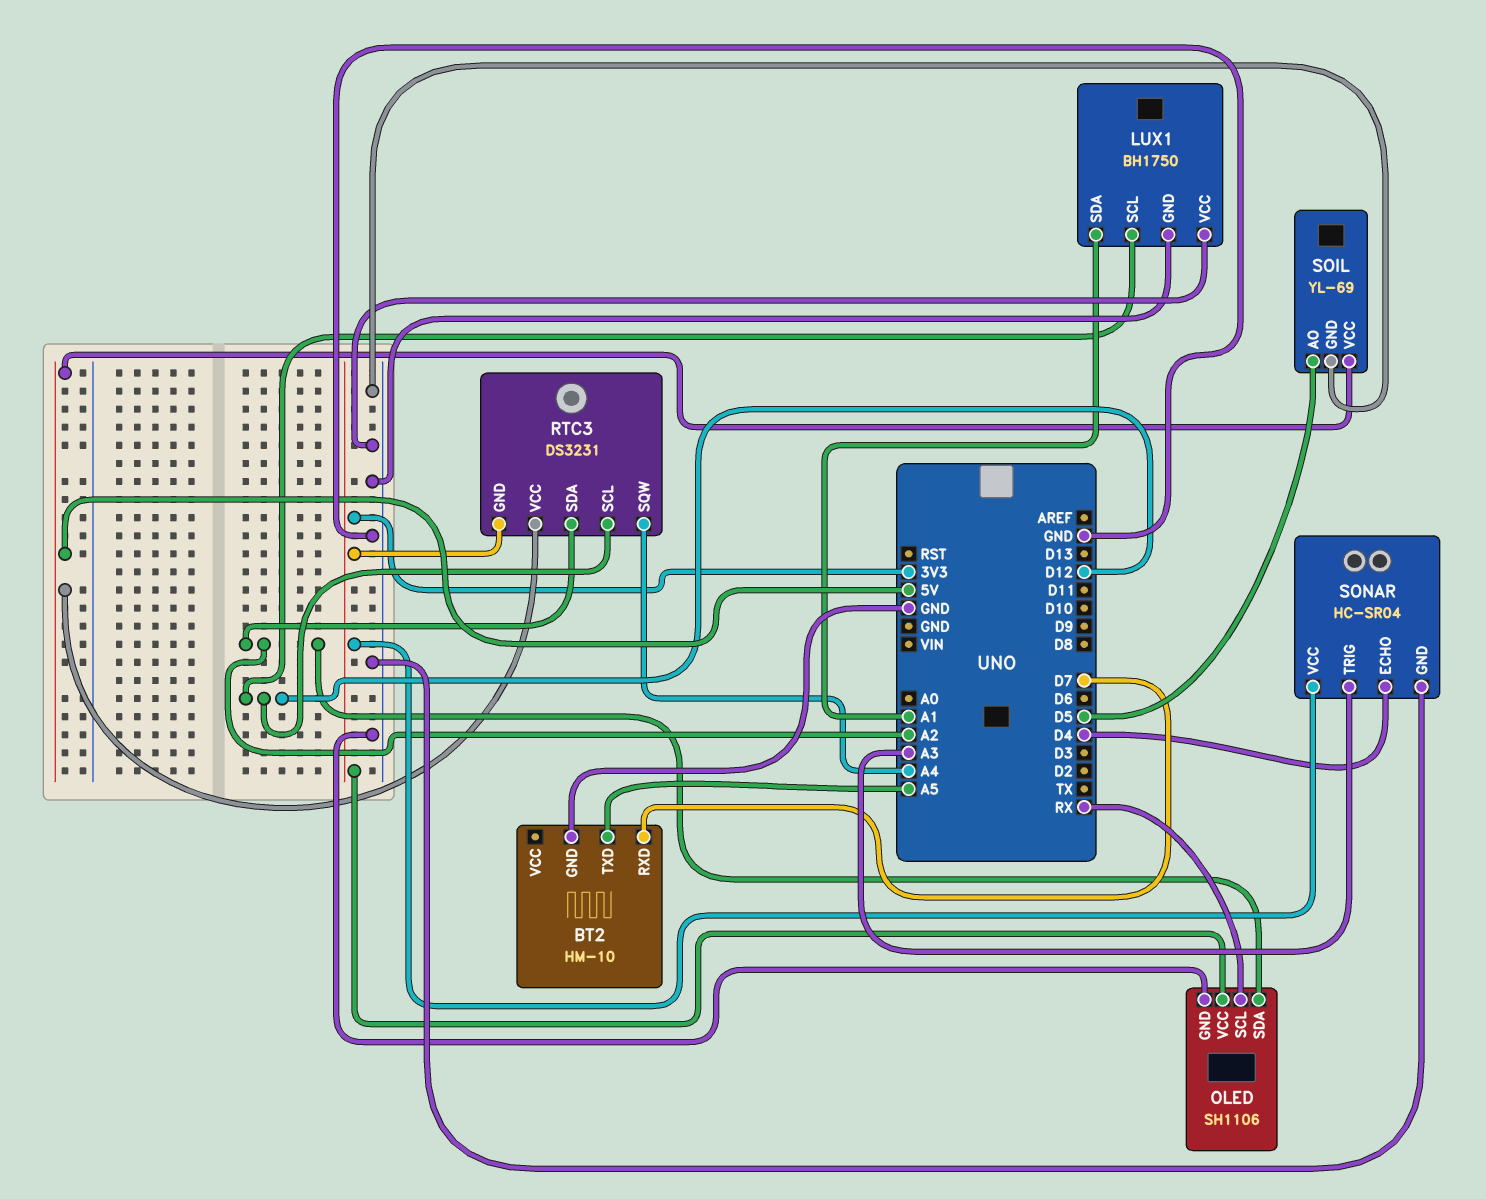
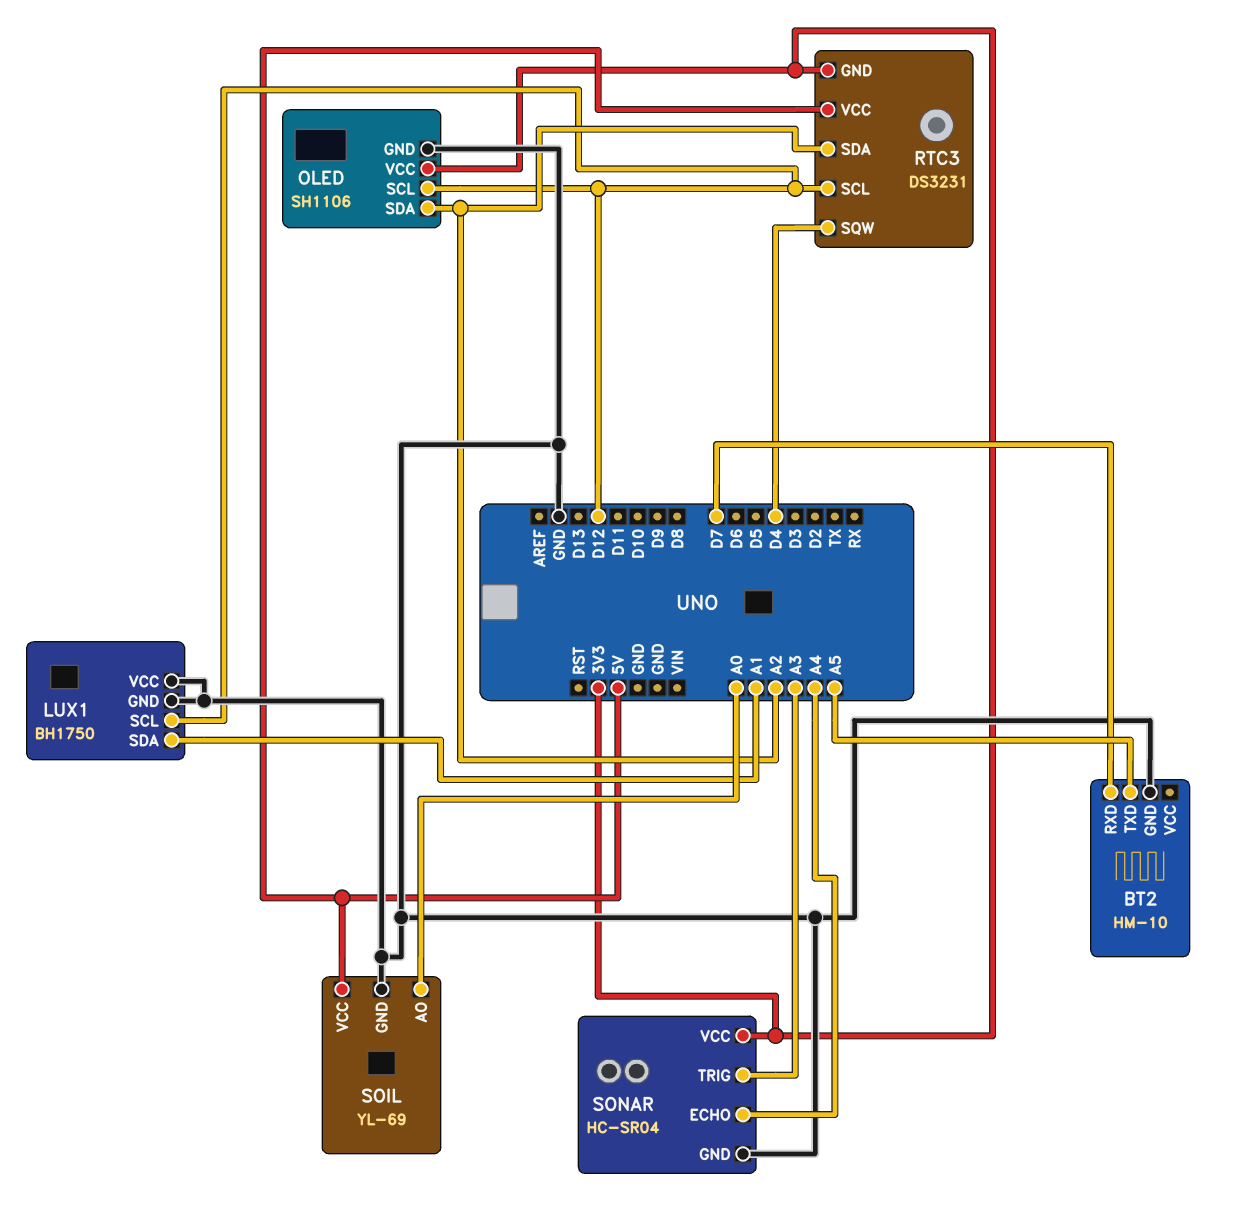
OLED pin SCL: RX -> D12
RTC3 pin SQW: A4 -> D4
SOIL pin AO: D5 -> A0
SONAR pin ECHO: D4 -> A4

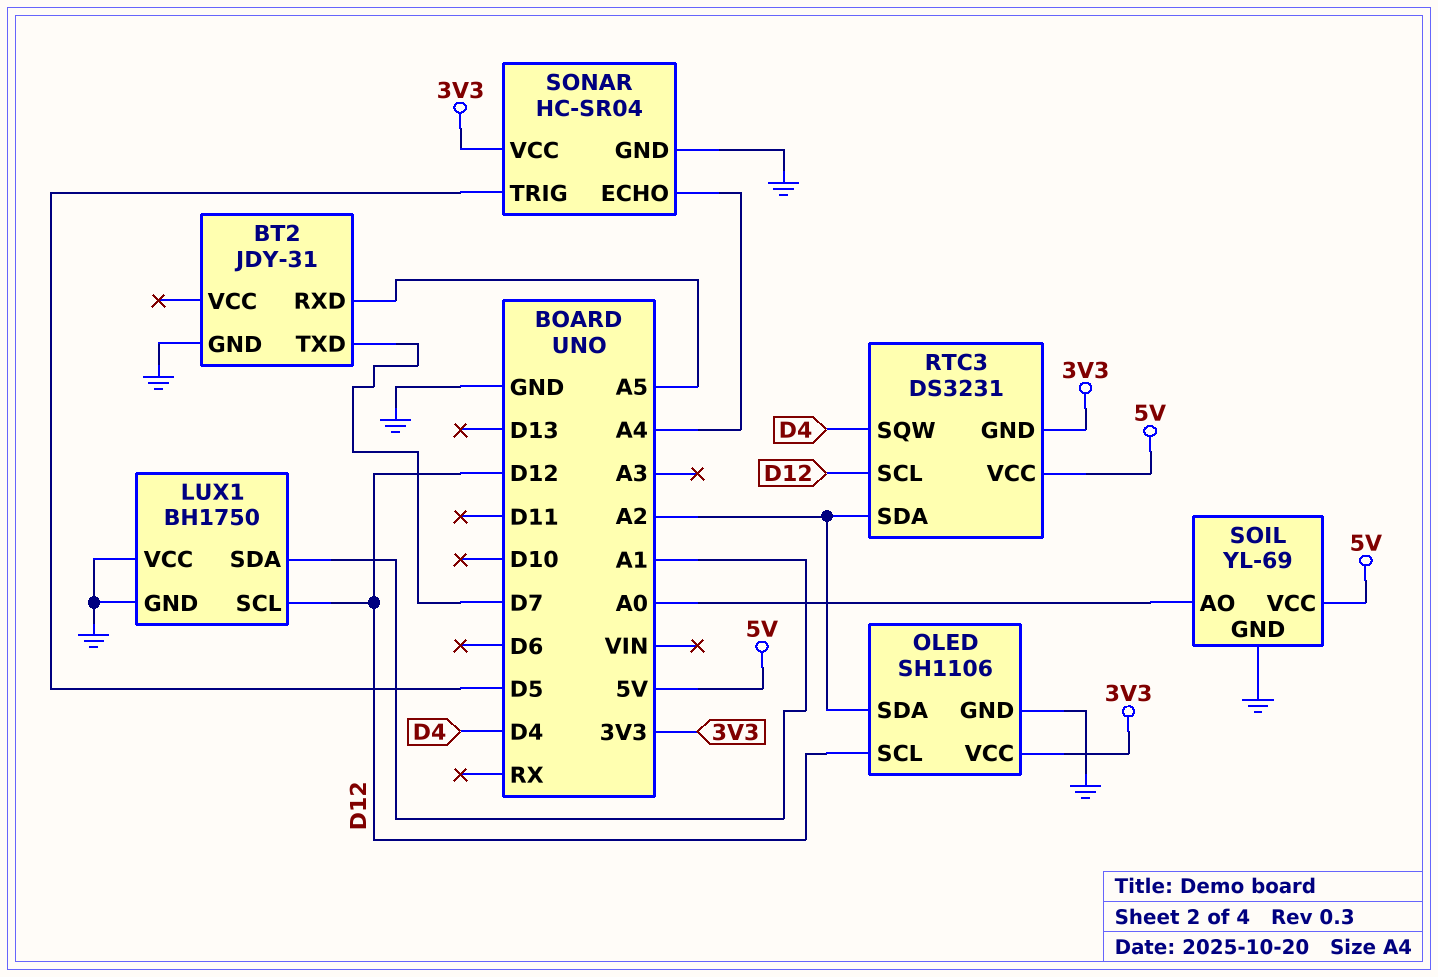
BT2: HM-10 -> JDY-31
BT2 pin RXD: D7 -> A5
BT2 pin TXD: A5 -> D7
SONAR pin TRIG: A3 -> D5

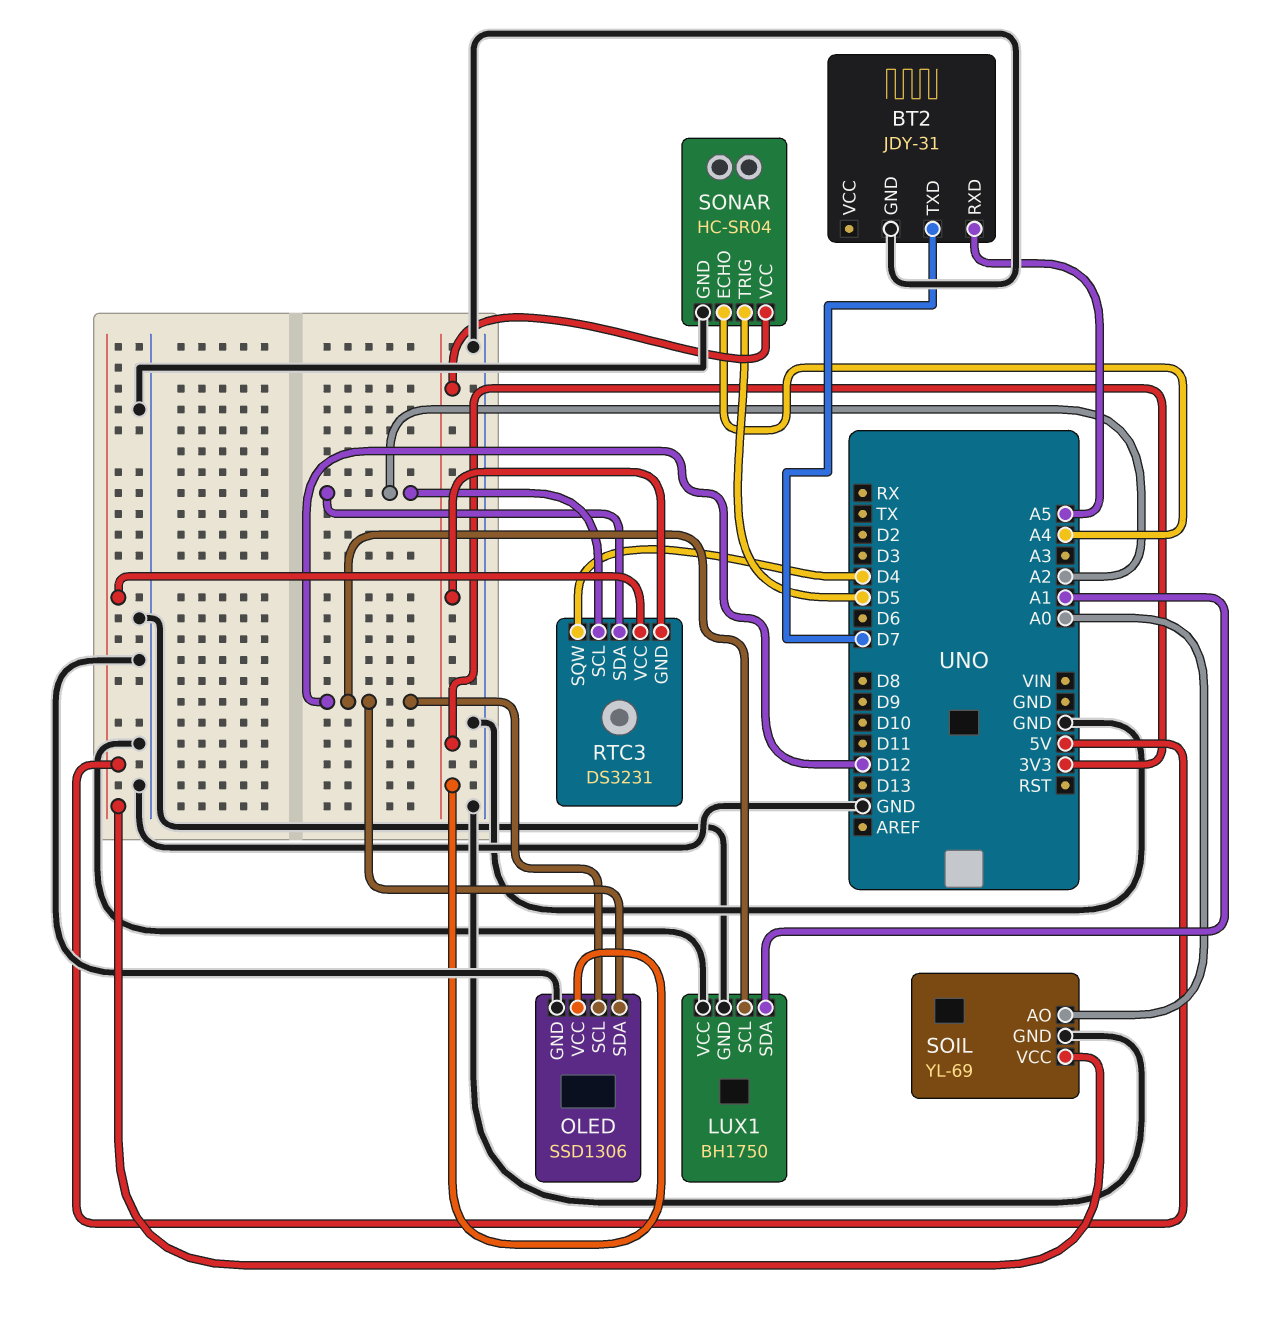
OLED: SH1106 -> SSD1306
OLED pin SDA: A2 -> D12
RTC3 pin SCL: D12 -> A2

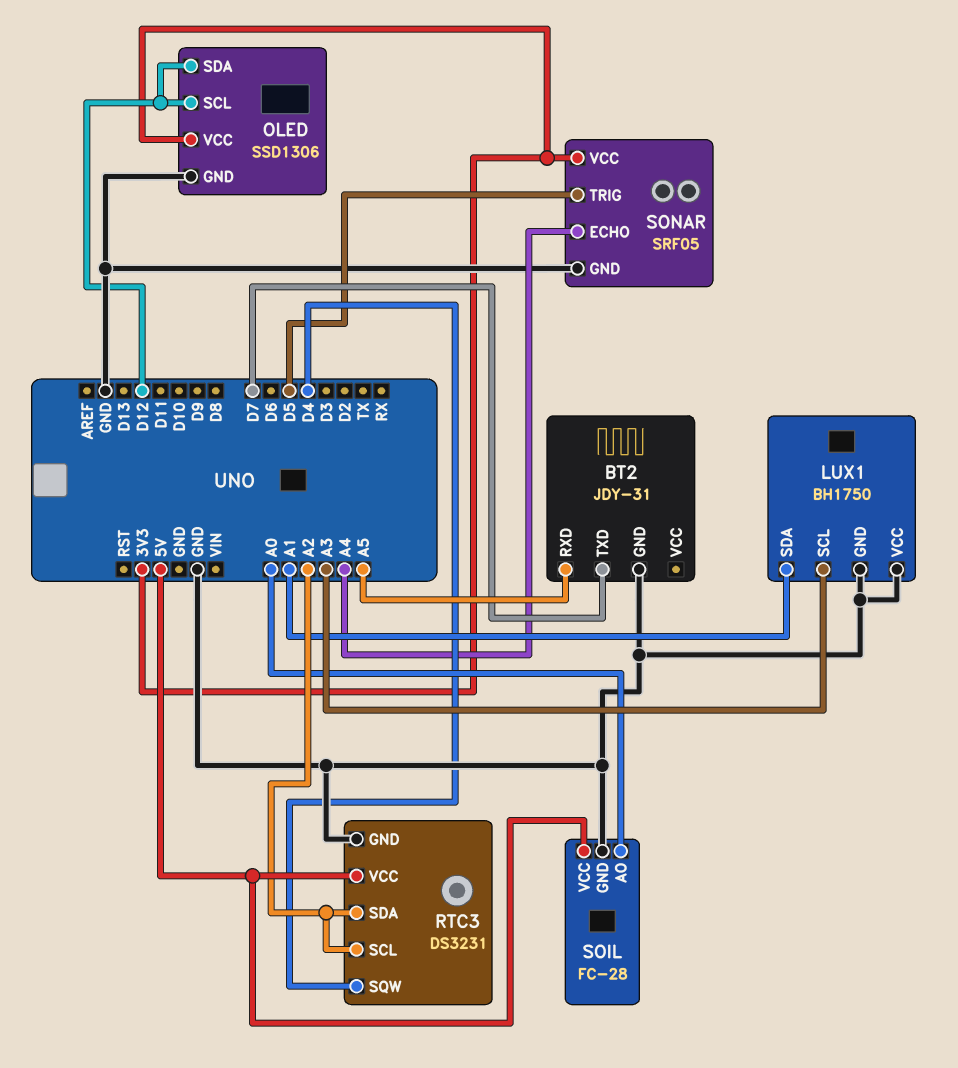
LUX1 pin SCL: D12 -> A3
RTC3 pin GND: 3V3 -> GND
SOIL: YL-69 -> FC-28
SONAR: HC-SR04 -> SRF05

